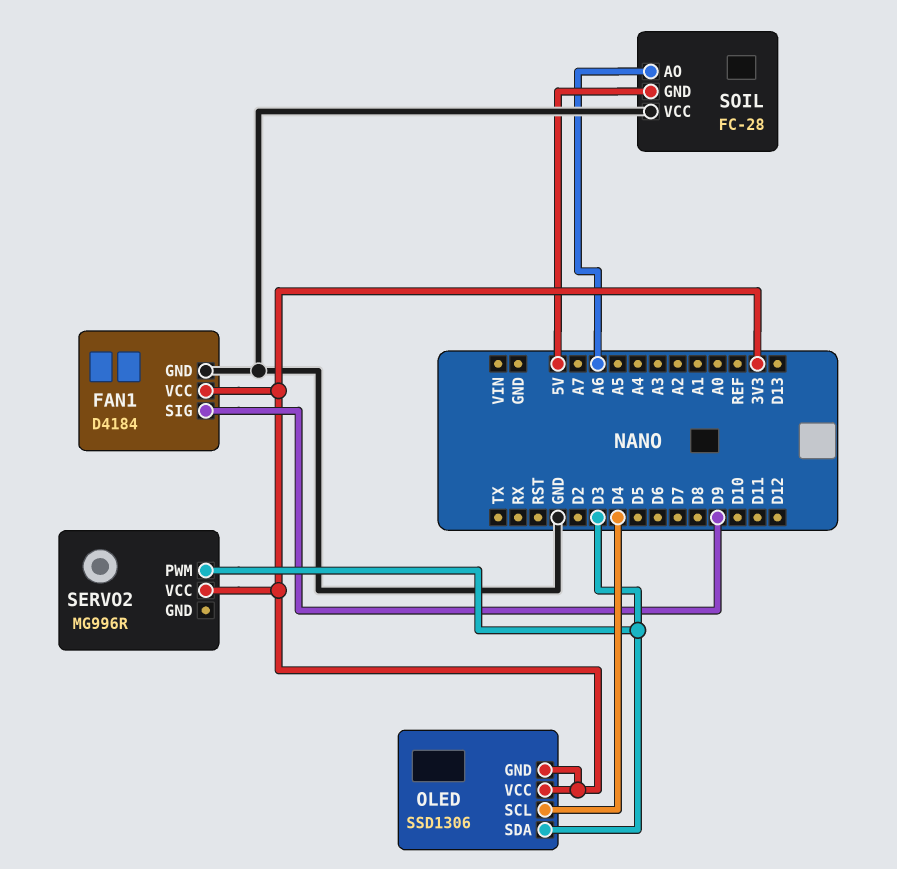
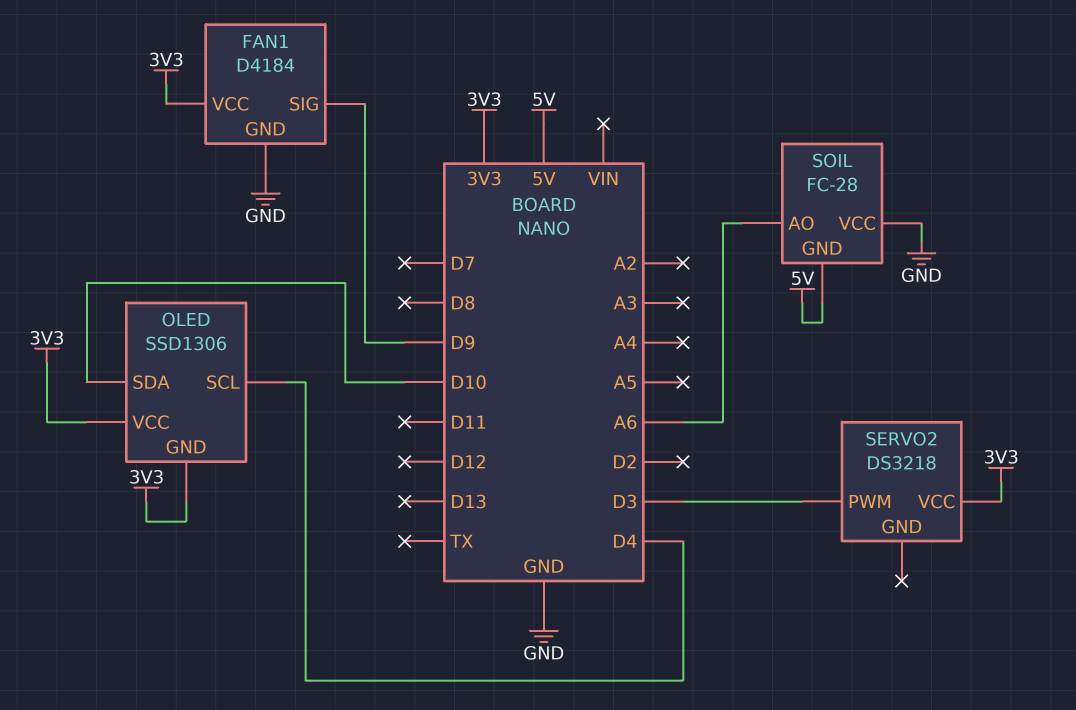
OLED pin SDA: D3 -> D10
SERVO2: MG996R -> DS3218

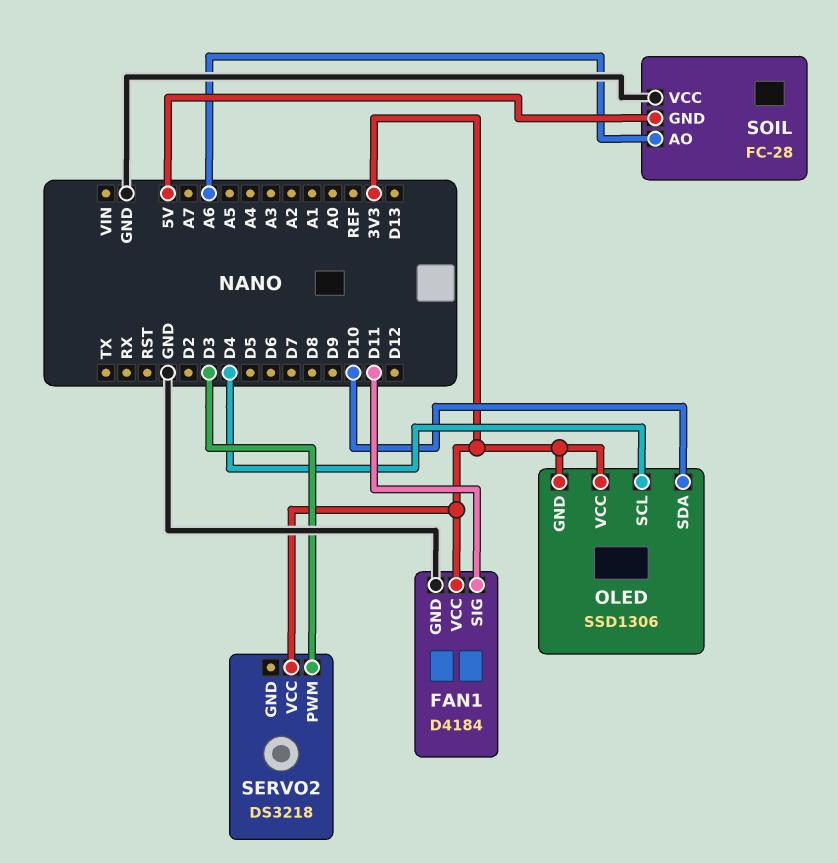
FAN1 pin SIG: D9 -> D11

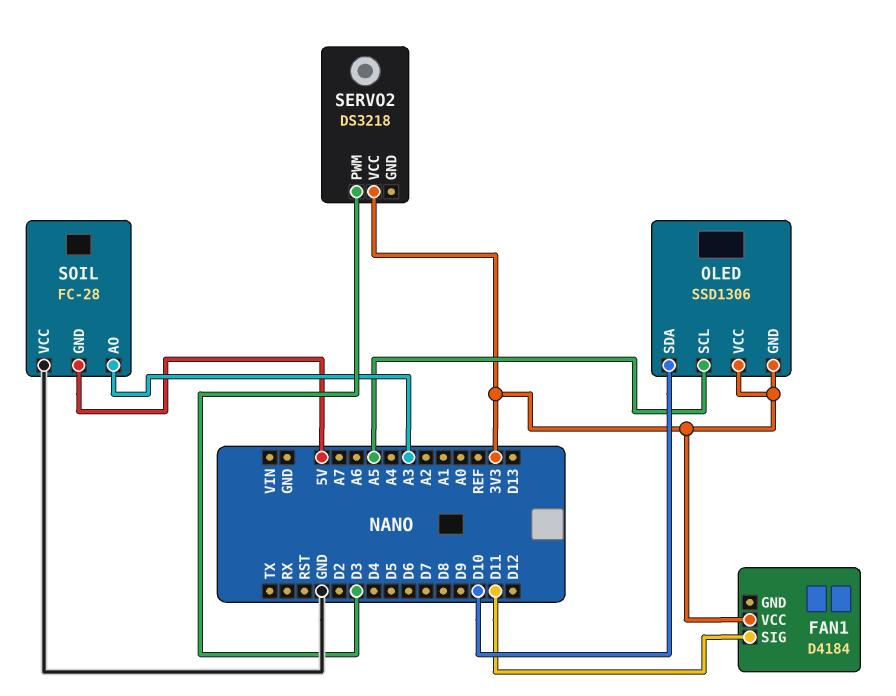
FAN1 pin GND: GND -> none
OLED pin SCL: D4 -> A5
SOIL pin AO: A6 -> A3

